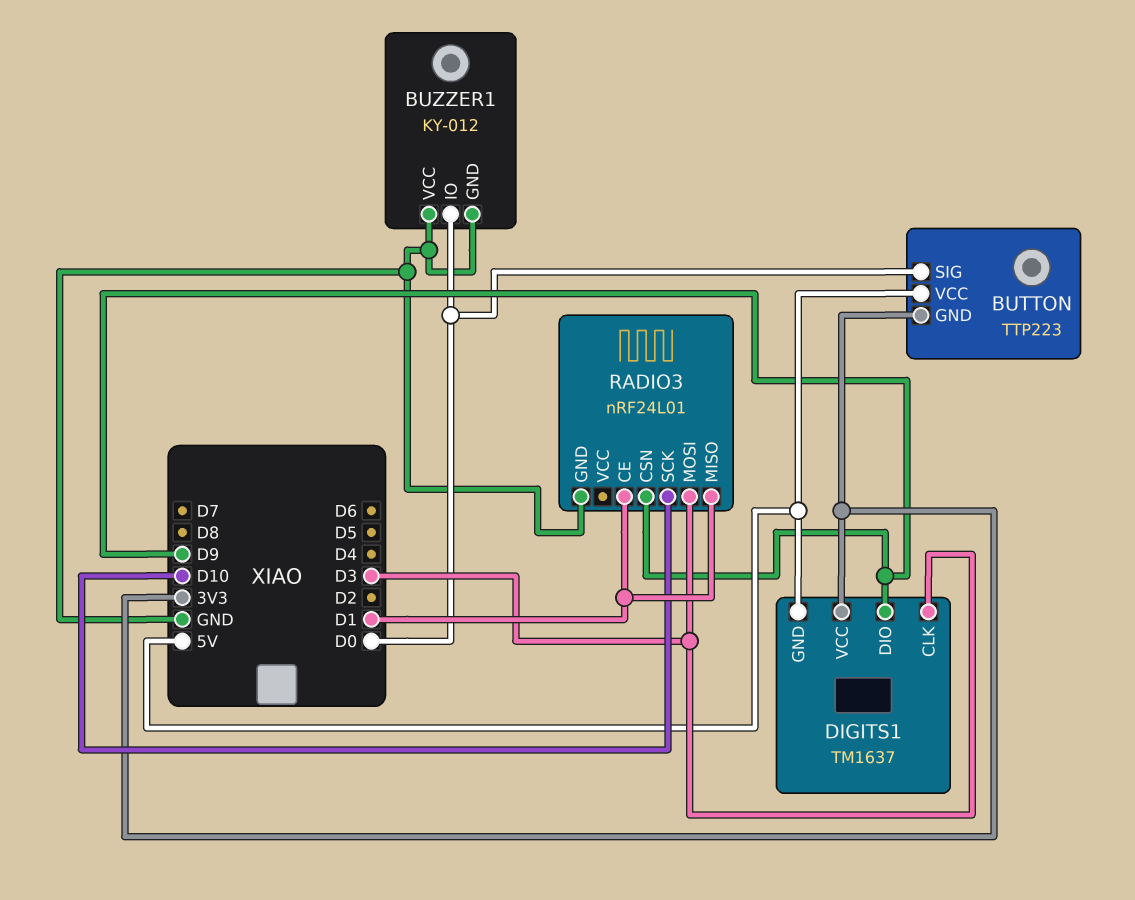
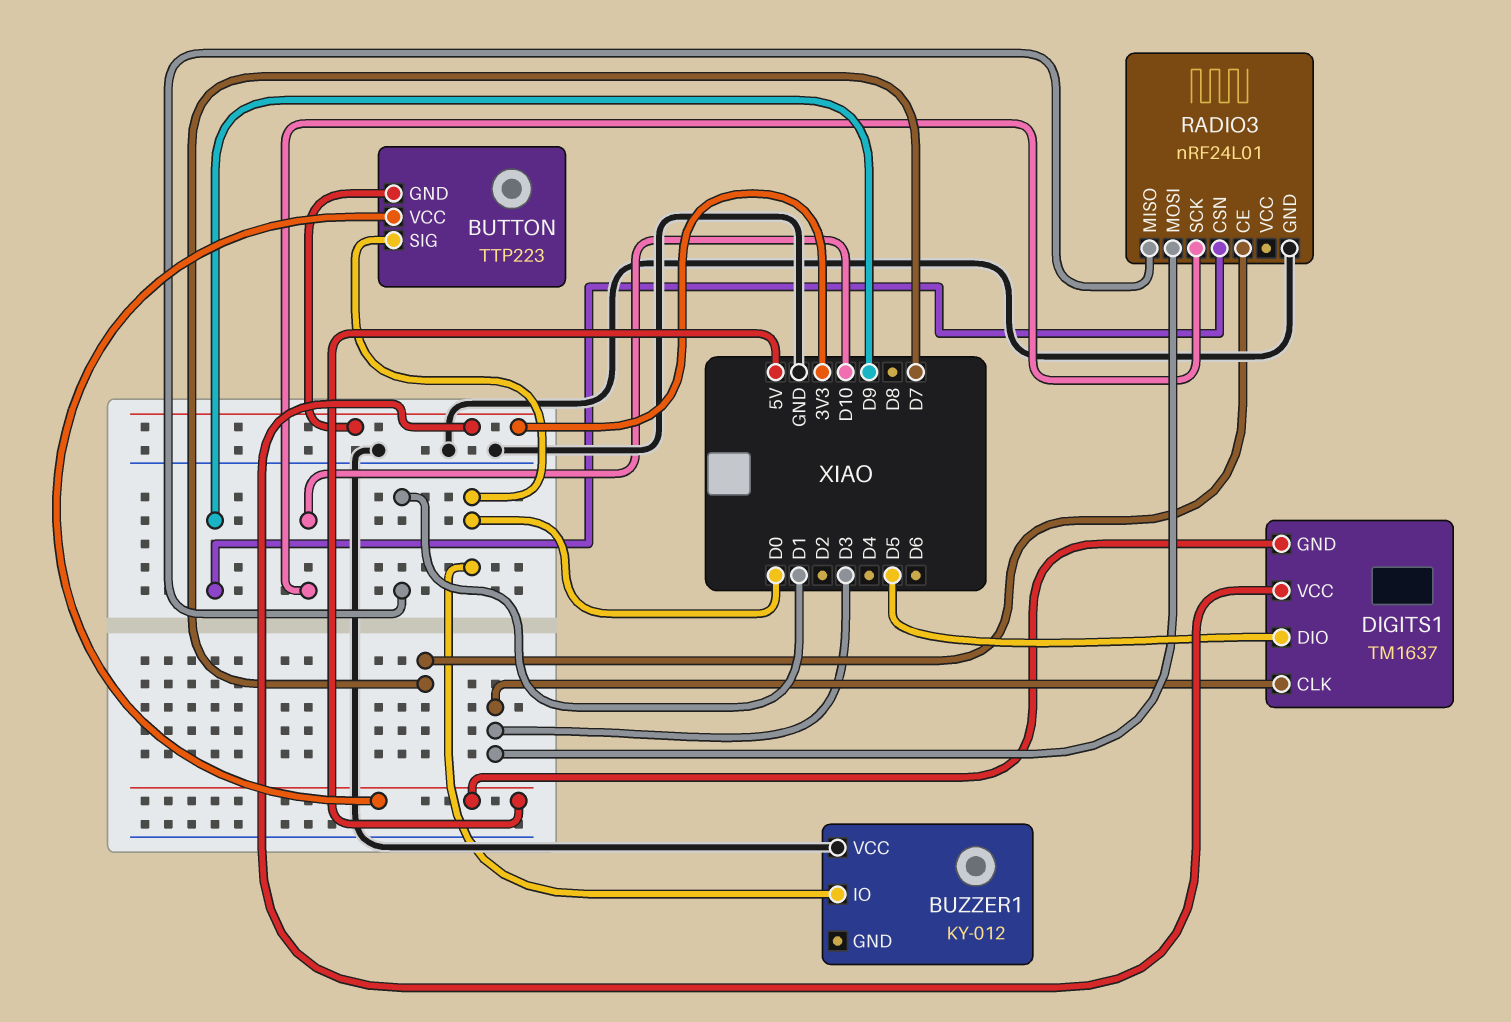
BUZZER1 pin GND: GND -> none
DIGITS1 pin DIO: D9 -> D5
RADIO3 pin CE: D1 -> D7

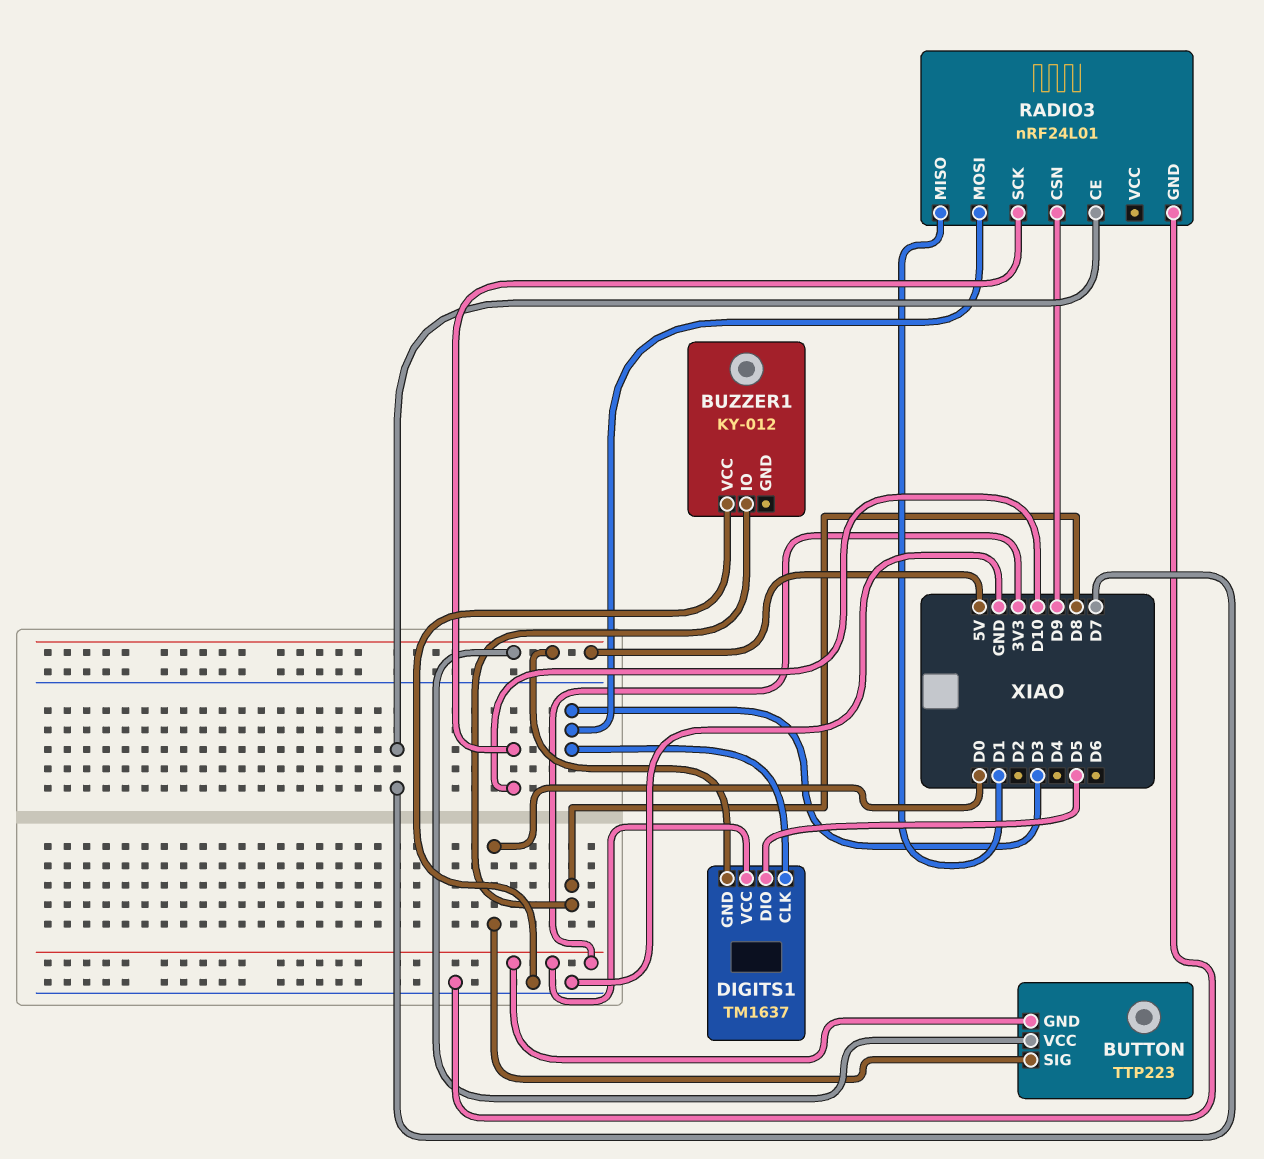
BUZZER1 pin IO: D0 -> D8

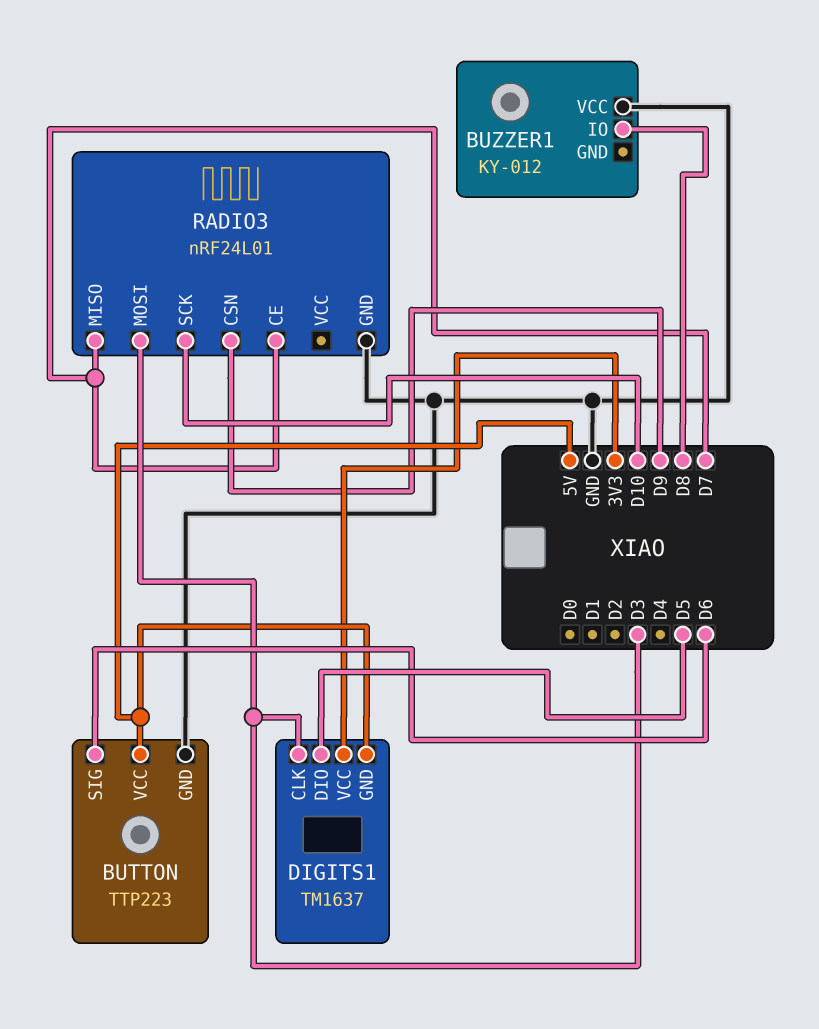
BUTTON pin GND: 3V3 -> GND
BUTTON pin SIG: D0 -> D6
RADIO3 pin MISO: D1 -> D7

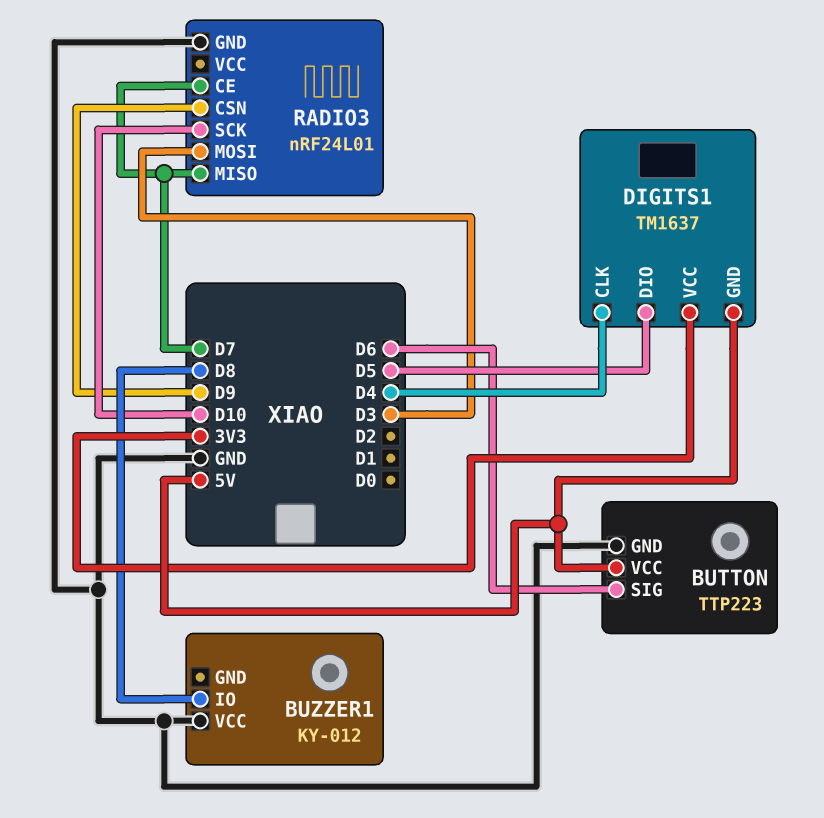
DIGITS1 pin CLK: D3 -> D4

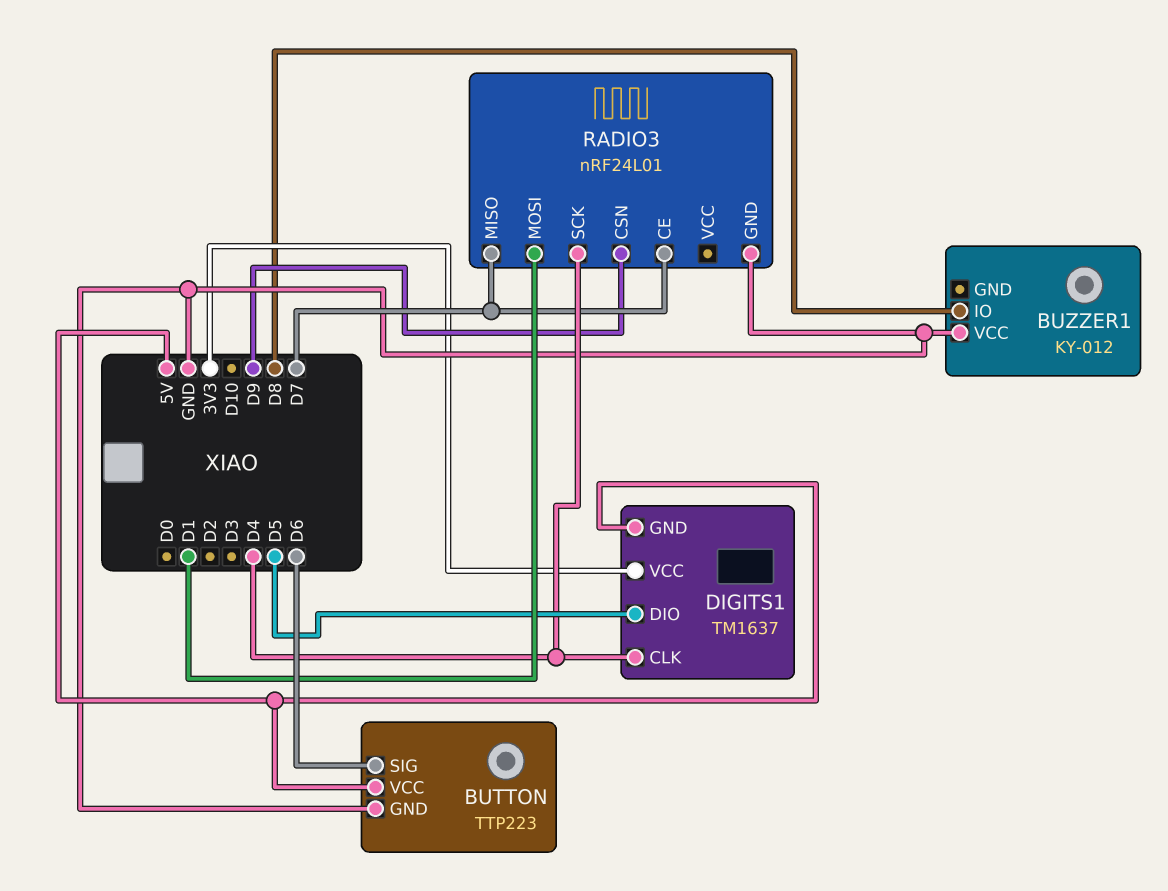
RADIO3 pin MOSI: D3 -> D1
RADIO3 pin SCK: D10 -> D4

